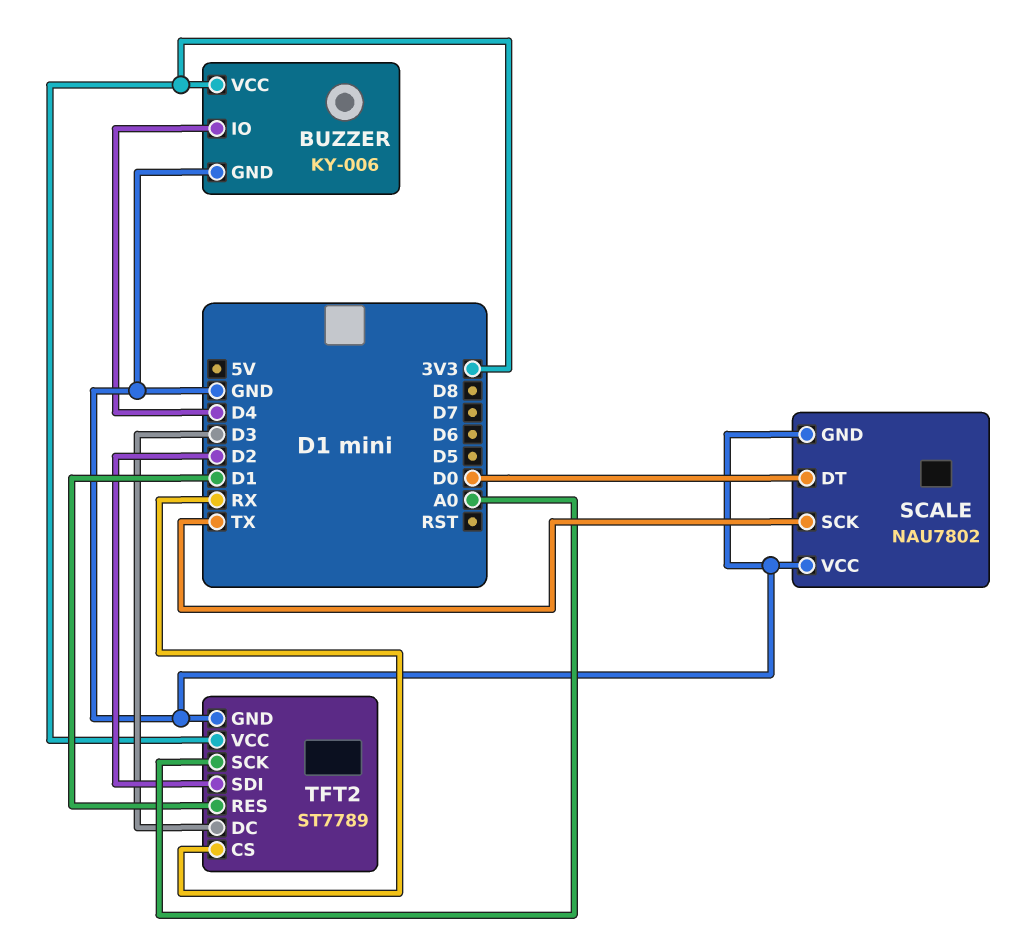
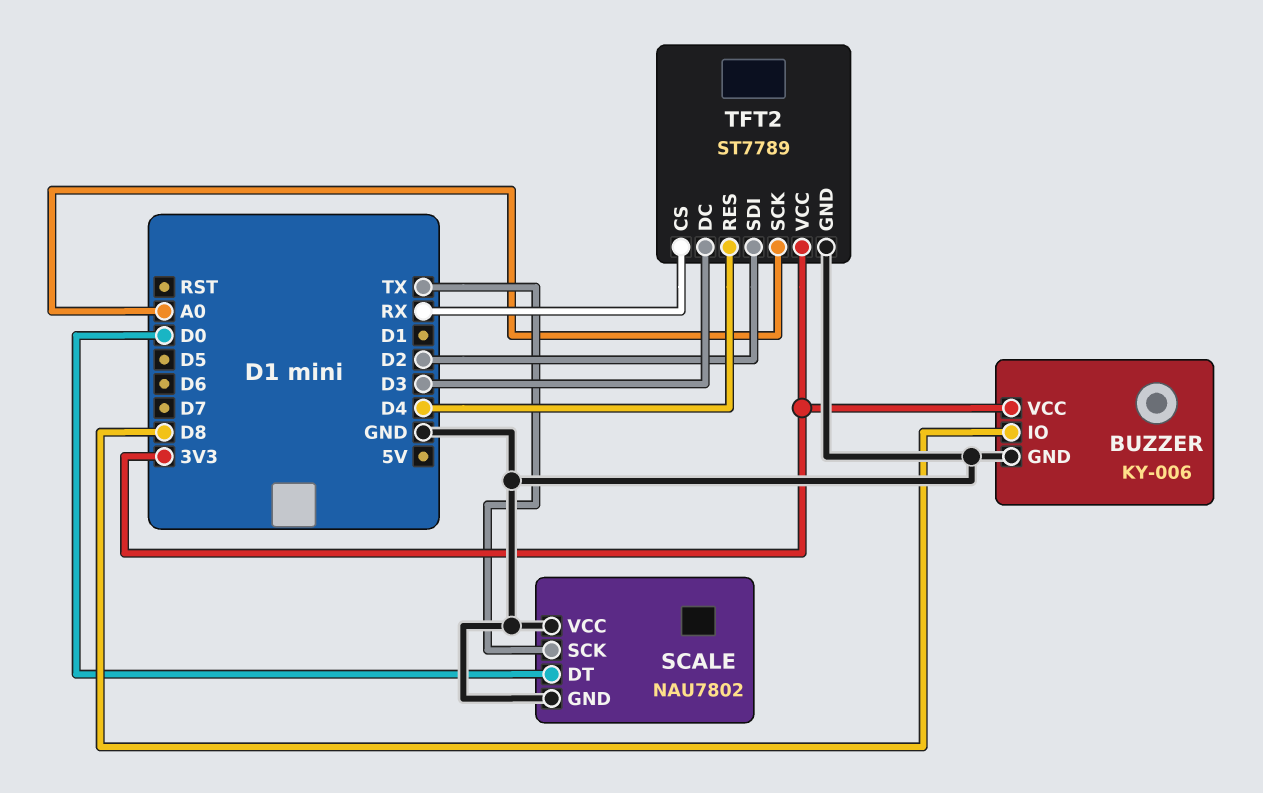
BUZZER pin IO: D4 -> D8
TFT2 pin RES: D1 -> D4

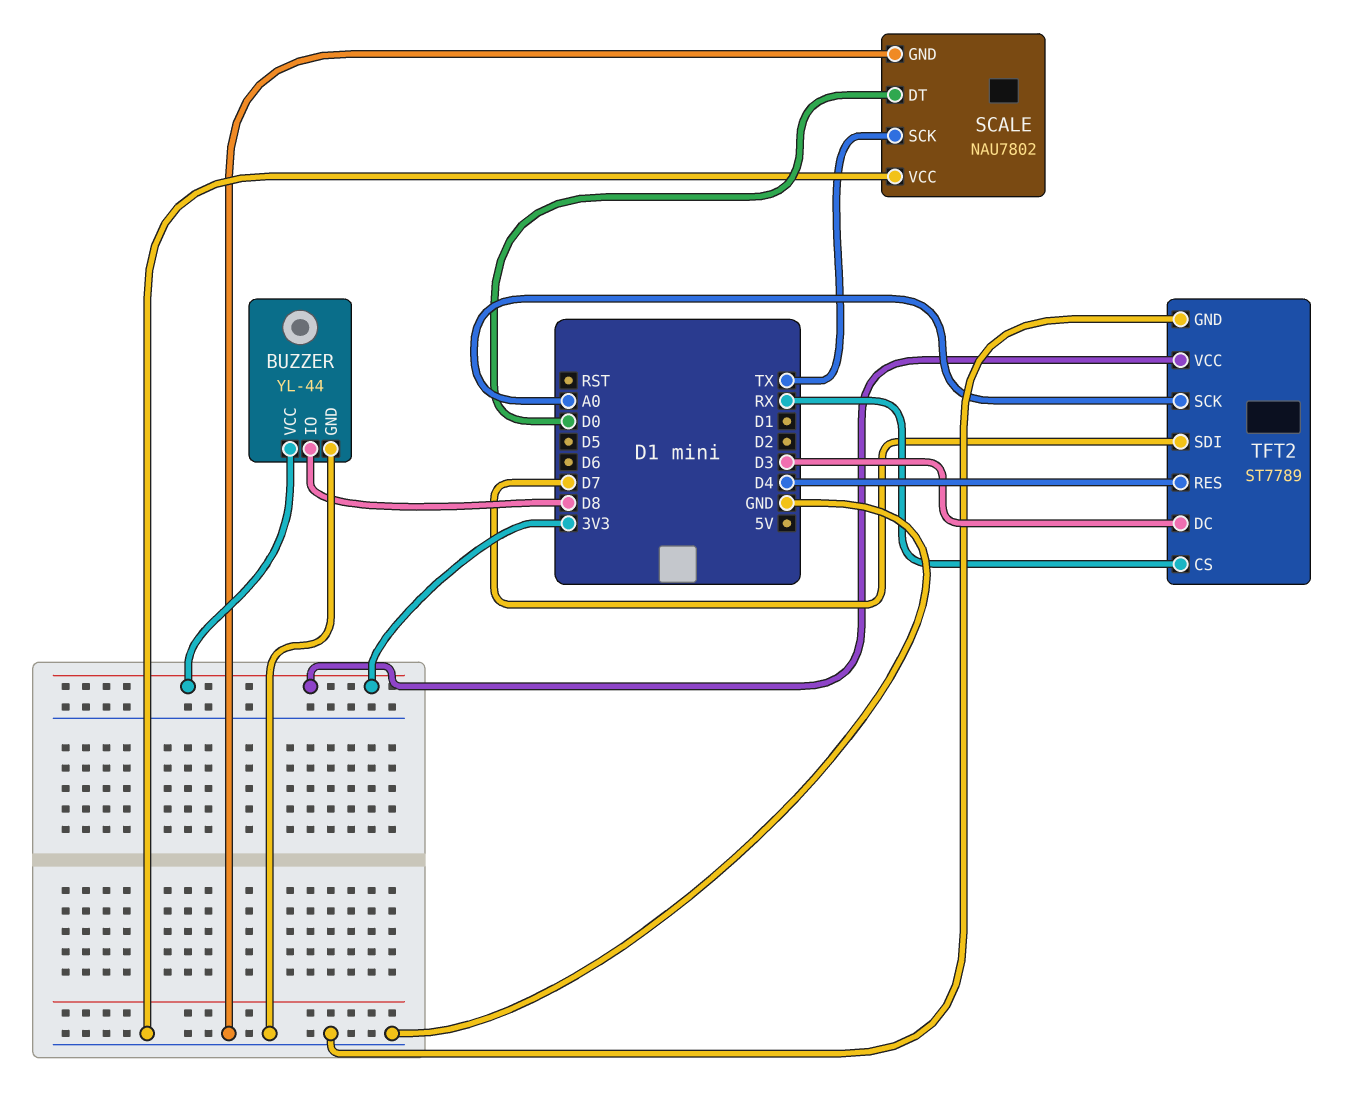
BUZZER: KY-006 -> YL-44
TFT2 pin SDI: D2 -> D7

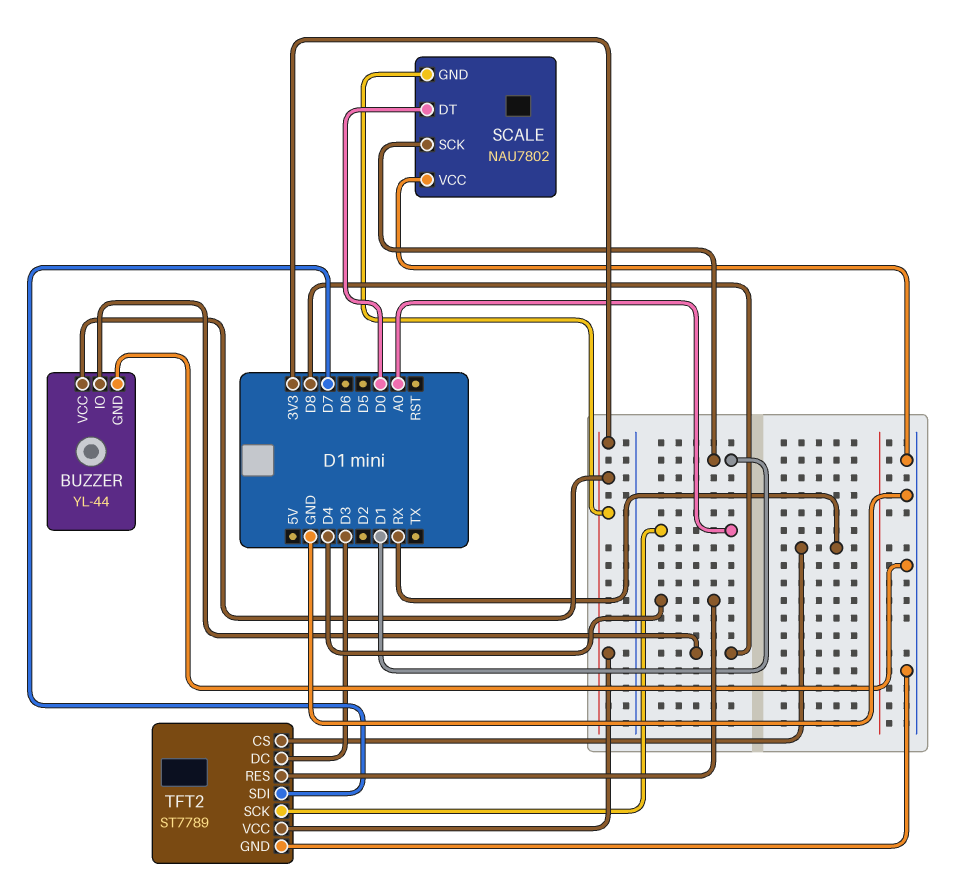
SCALE pin GND: GND -> 3V3
SCALE pin SCK: TX -> D1

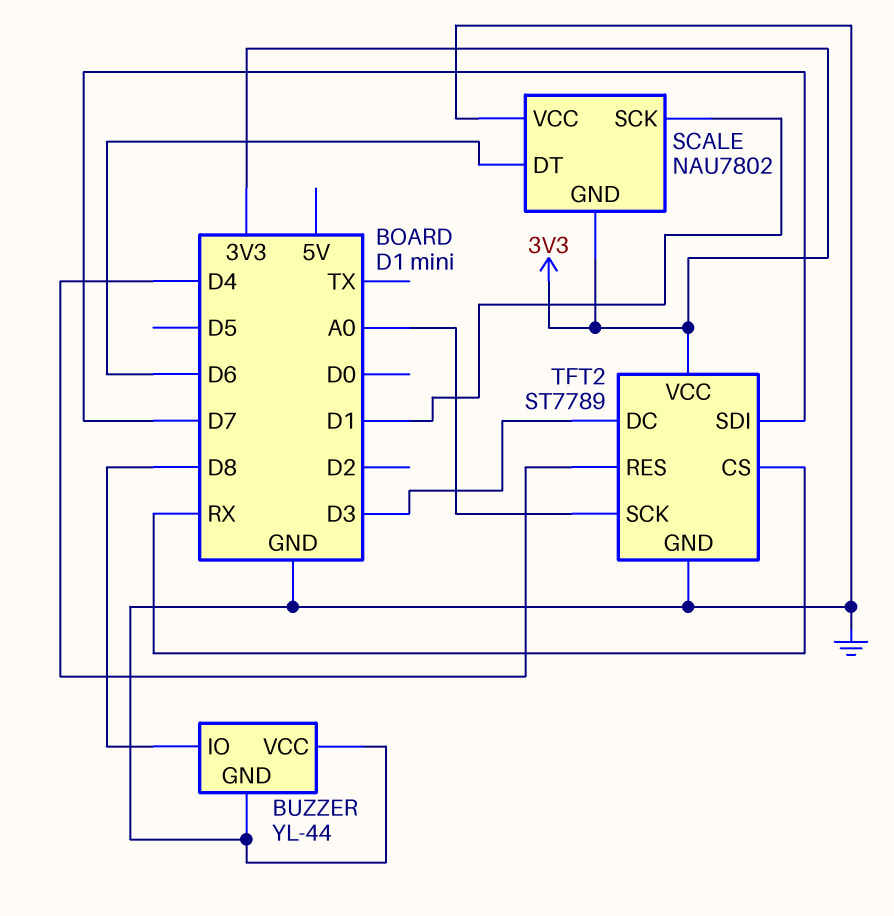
BUZZER pin VCC: 3V3 -> GND
SCALE pin DT: D0 -> D6

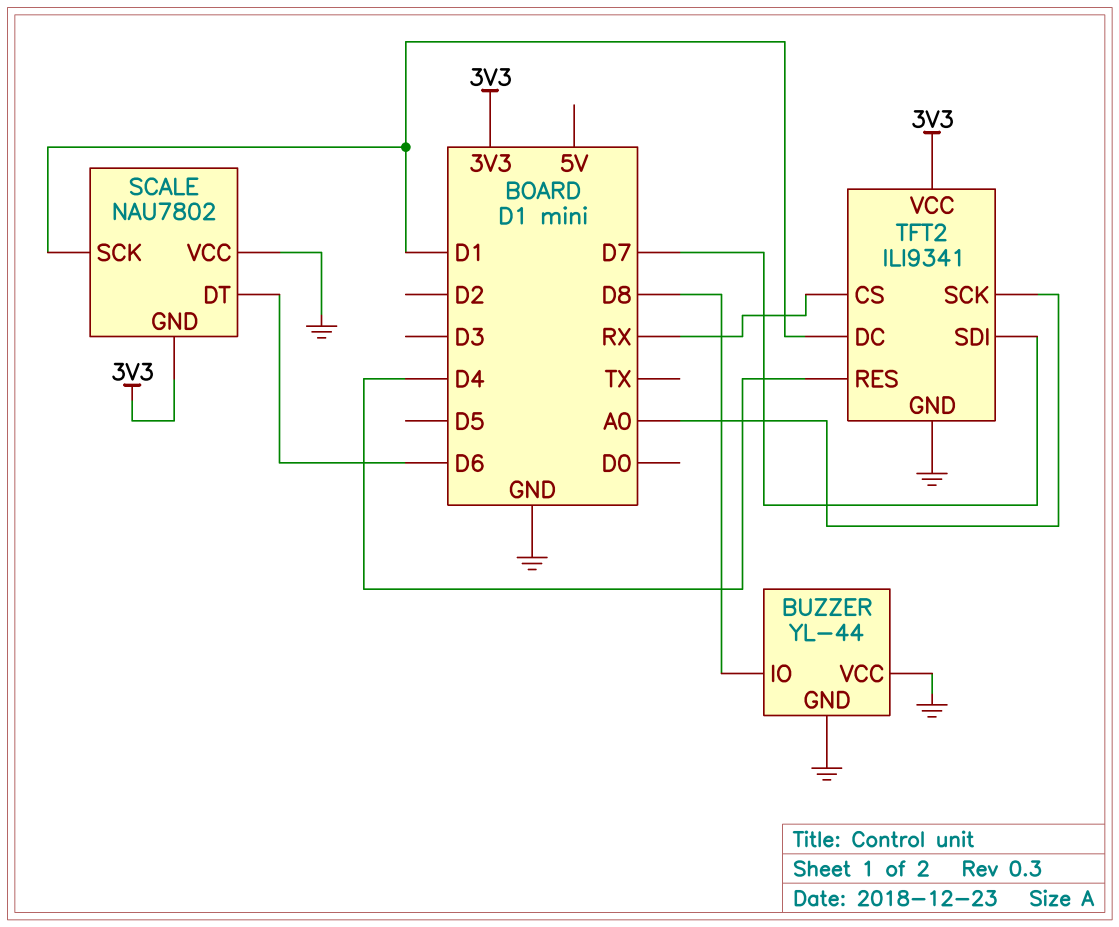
TFT2: ST7789 -> ILI9341
TFT2 pin DC: D3 -> D1

